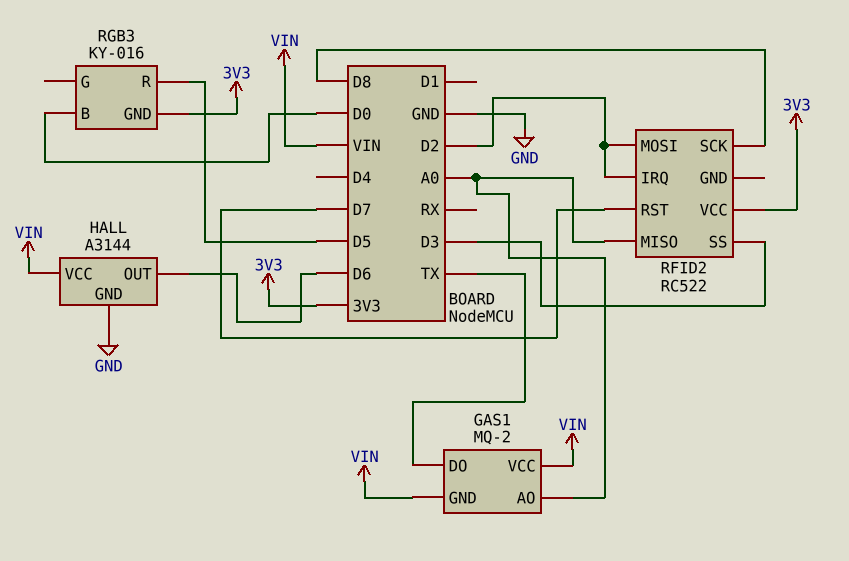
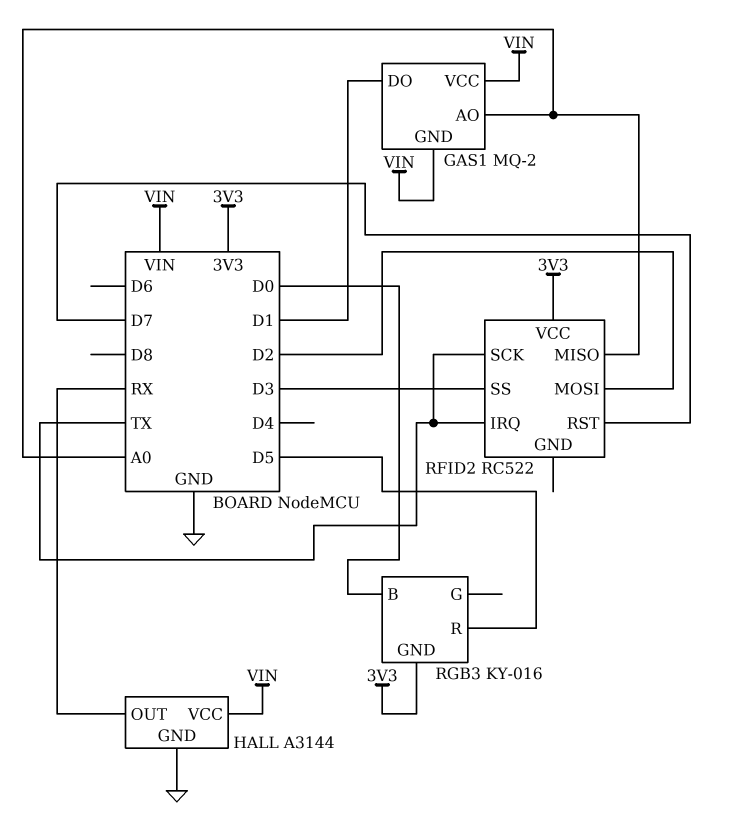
GAS1 pin DO: TX -> D1
HALL pin OUT: D6 -> RX
RFID2 pin IRQ: D2 -> TX
RFID2 pin SCK: D8 -> TX

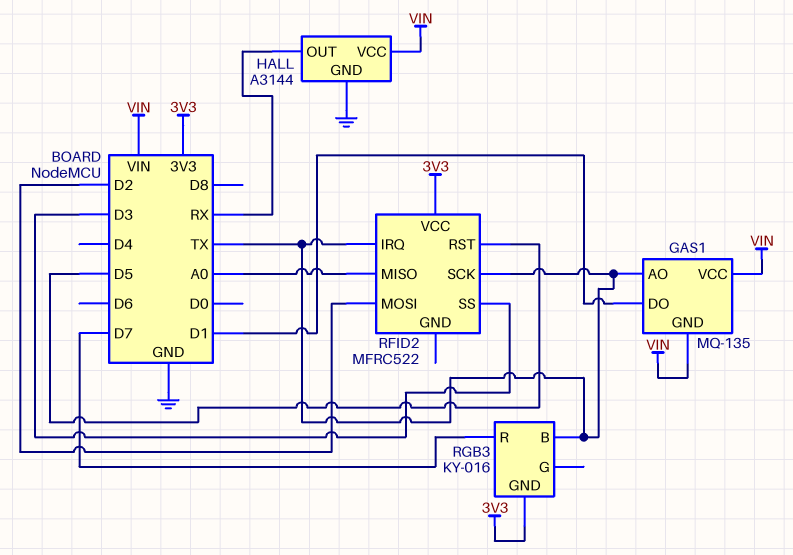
GAS1: MQ-2 -> MQ-135
GAS1 pin AO: A0 -> TX
RFID2: RC522 -> MFRC522
RFID2 pin RST: D7 -> D5
RGB3 pin B: D0 -> TX
RGB3 pin R: D5 -> D7

